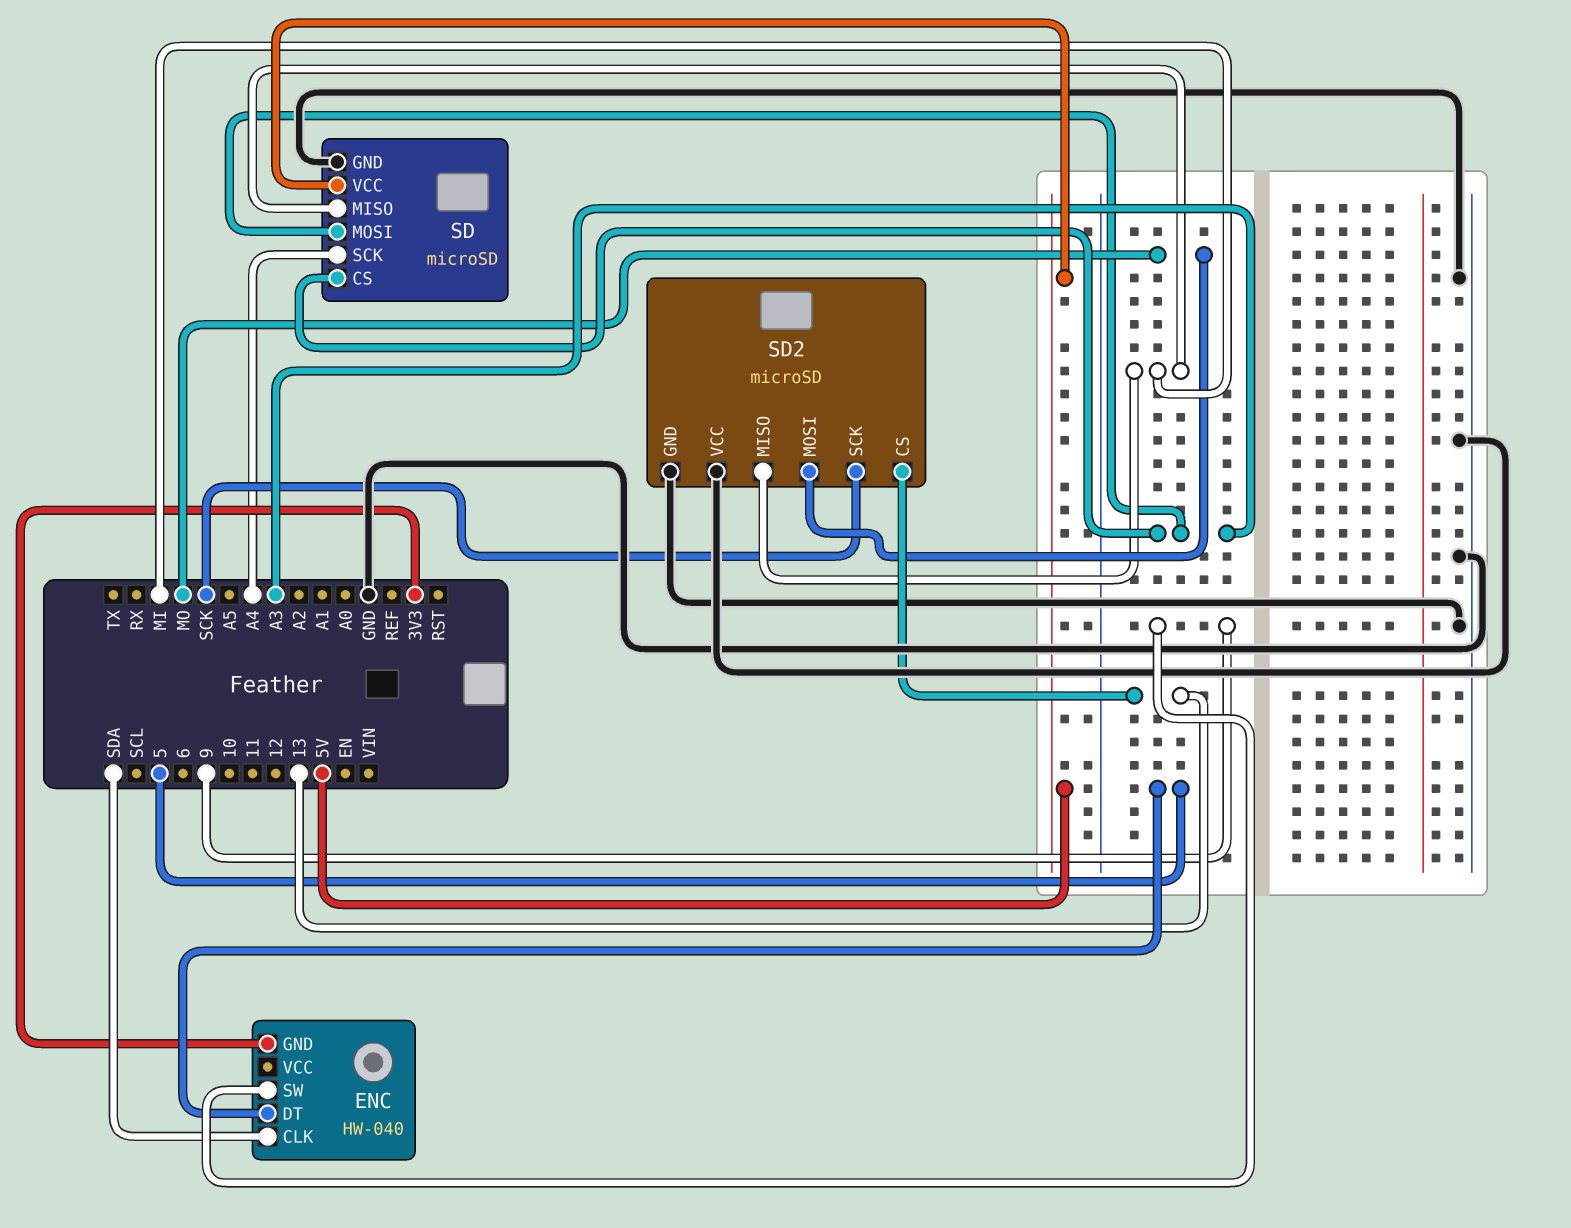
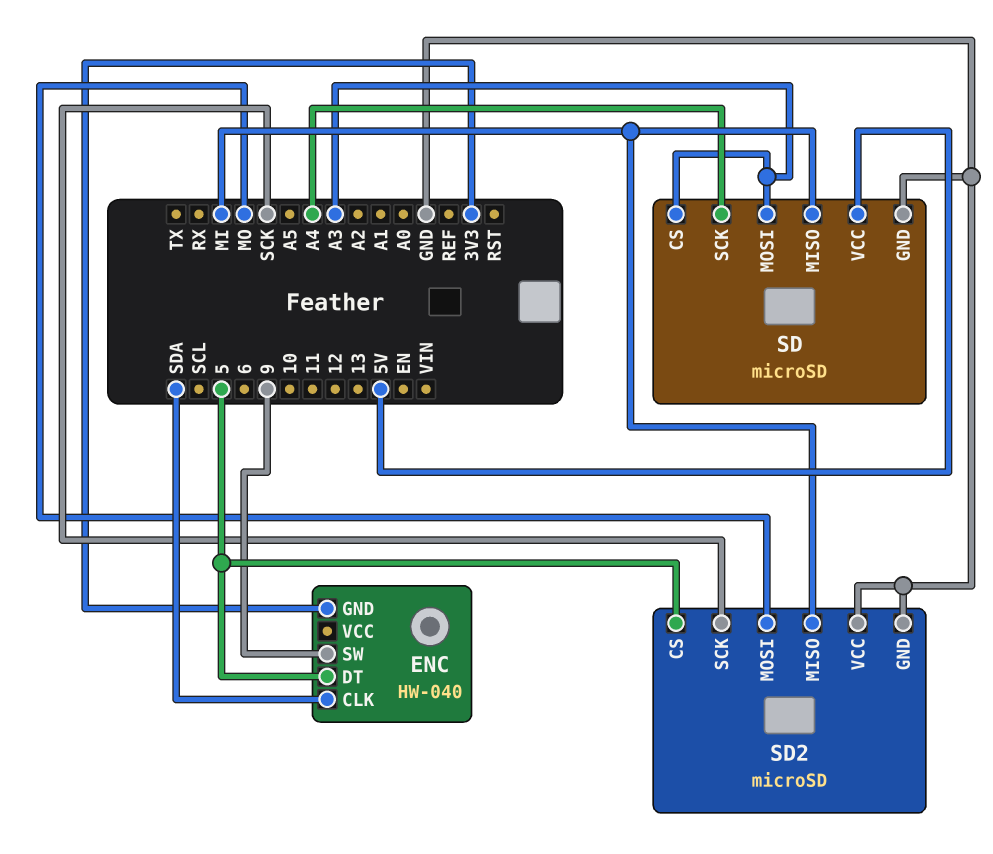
SD2 pin CS: 13 -> 5

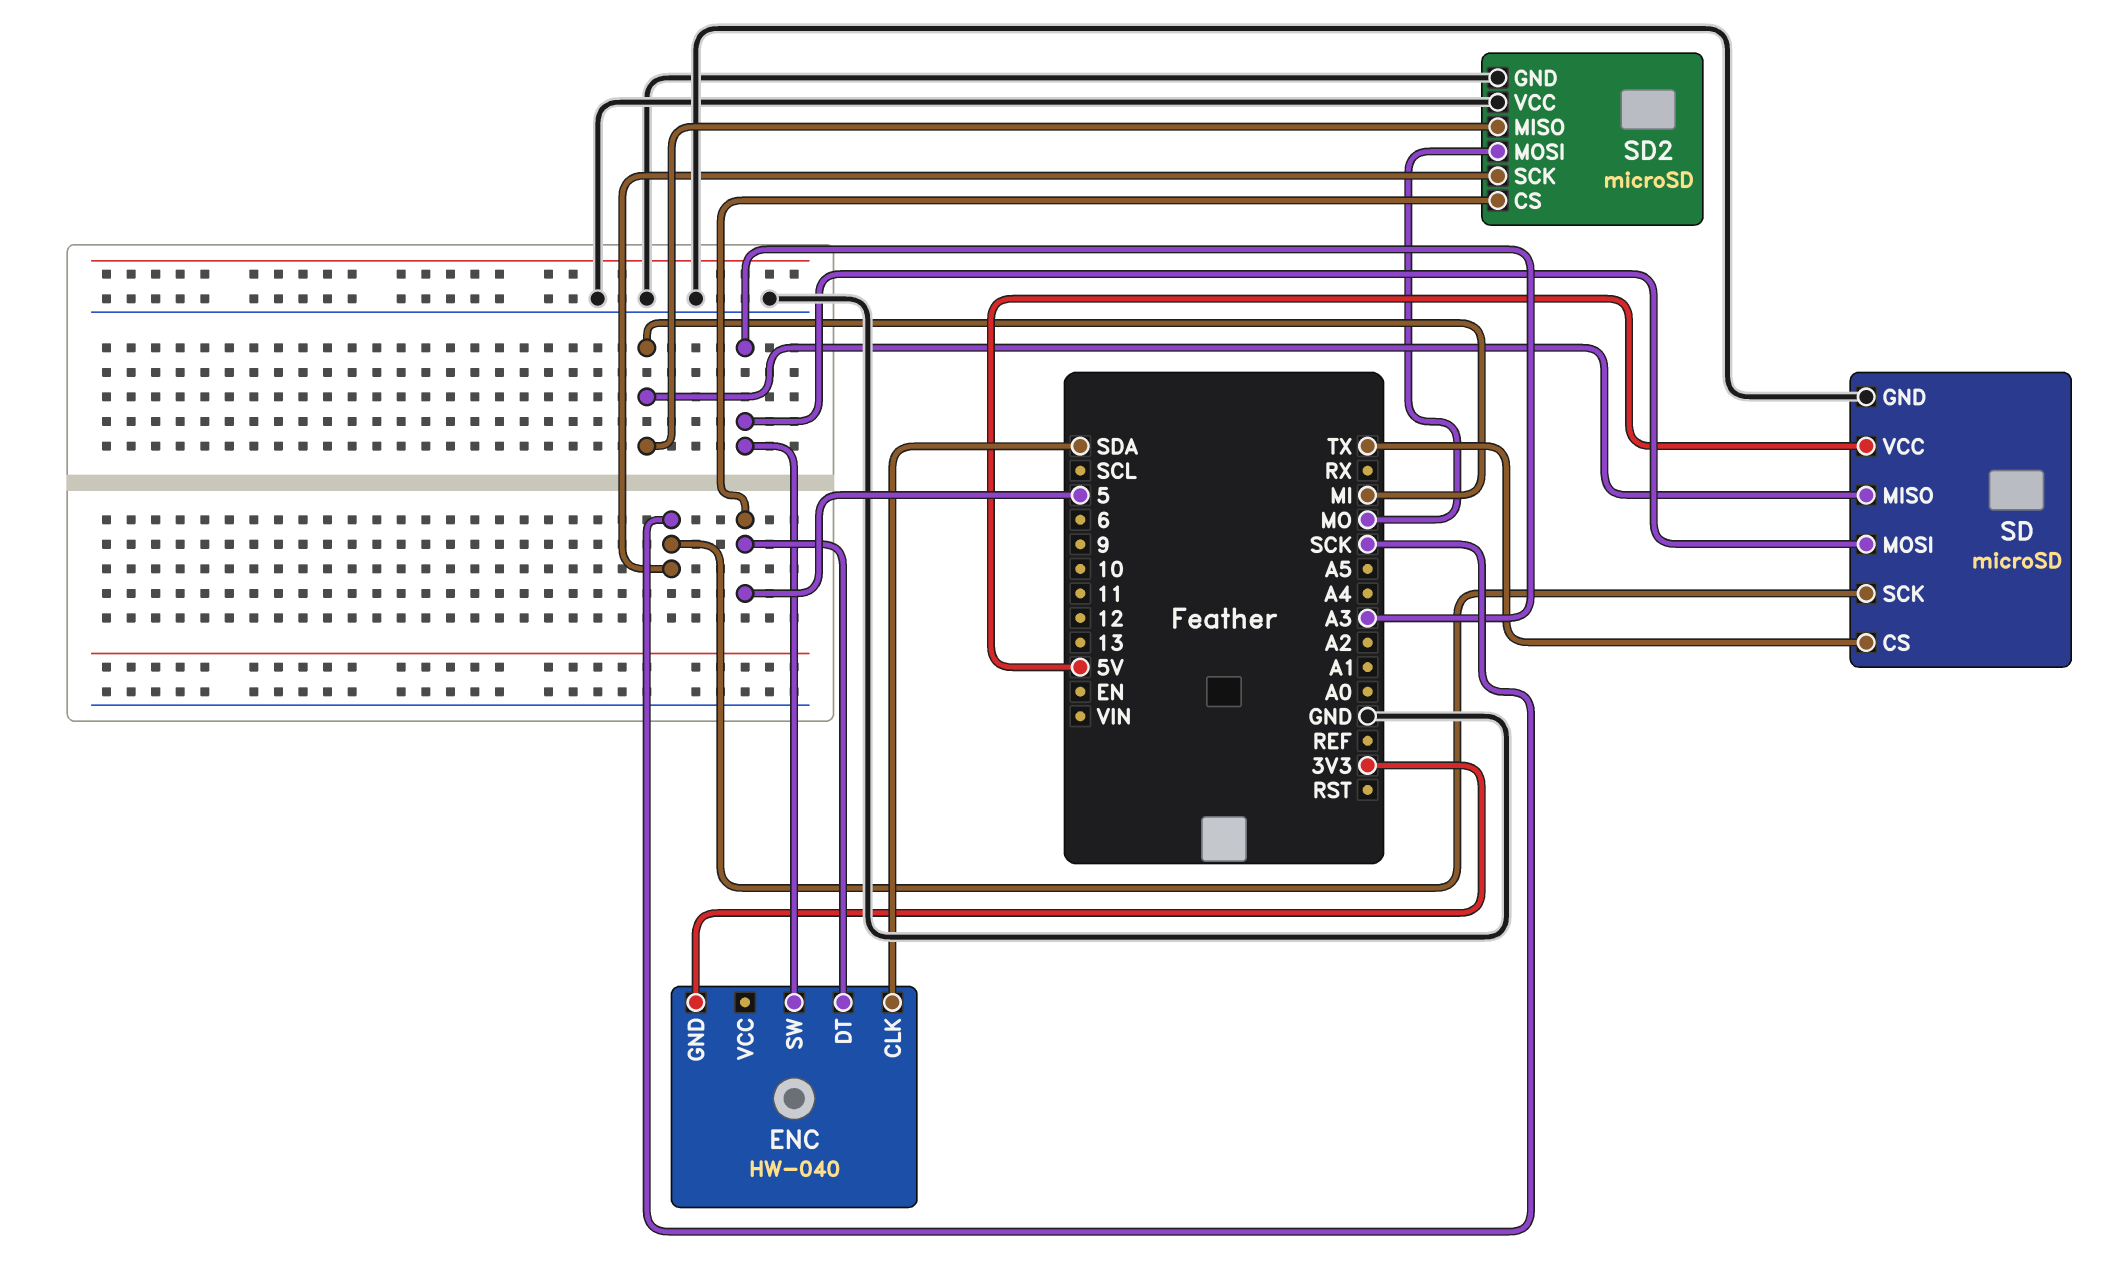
ENC pin SW: 9 -> A3
SD pin CS: A3 -> TX
SD pin SCK: A4 -> SCK

